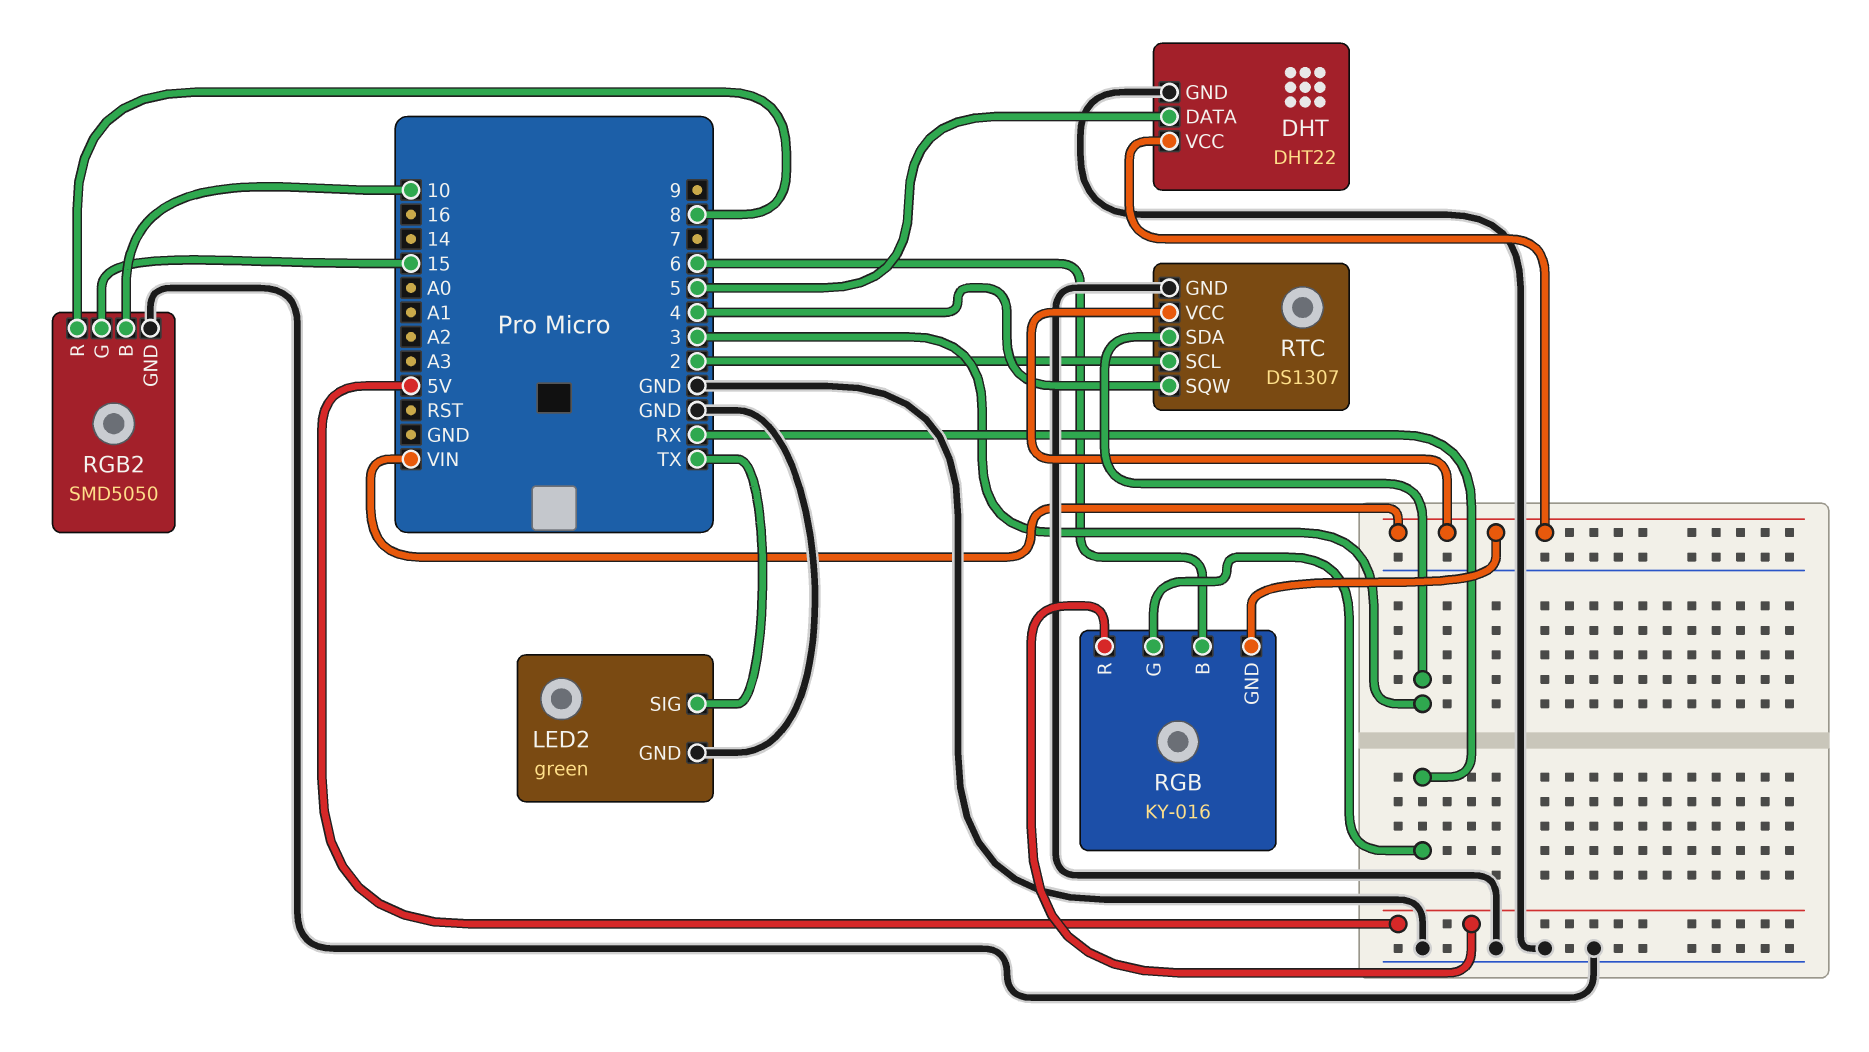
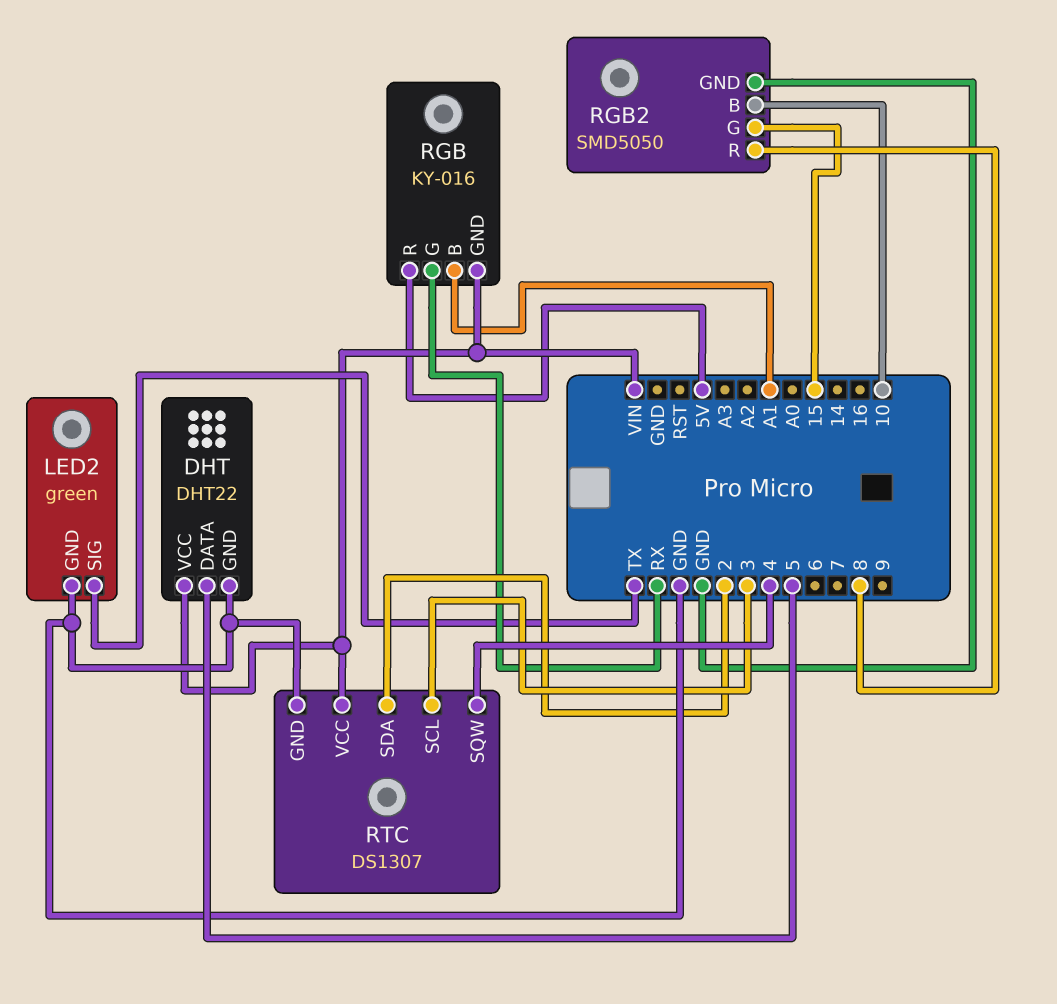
RGB pin B: 6 -> A1
RTC pin SCL: 2 -> 3
RTC pin SDA: 3 -> 2

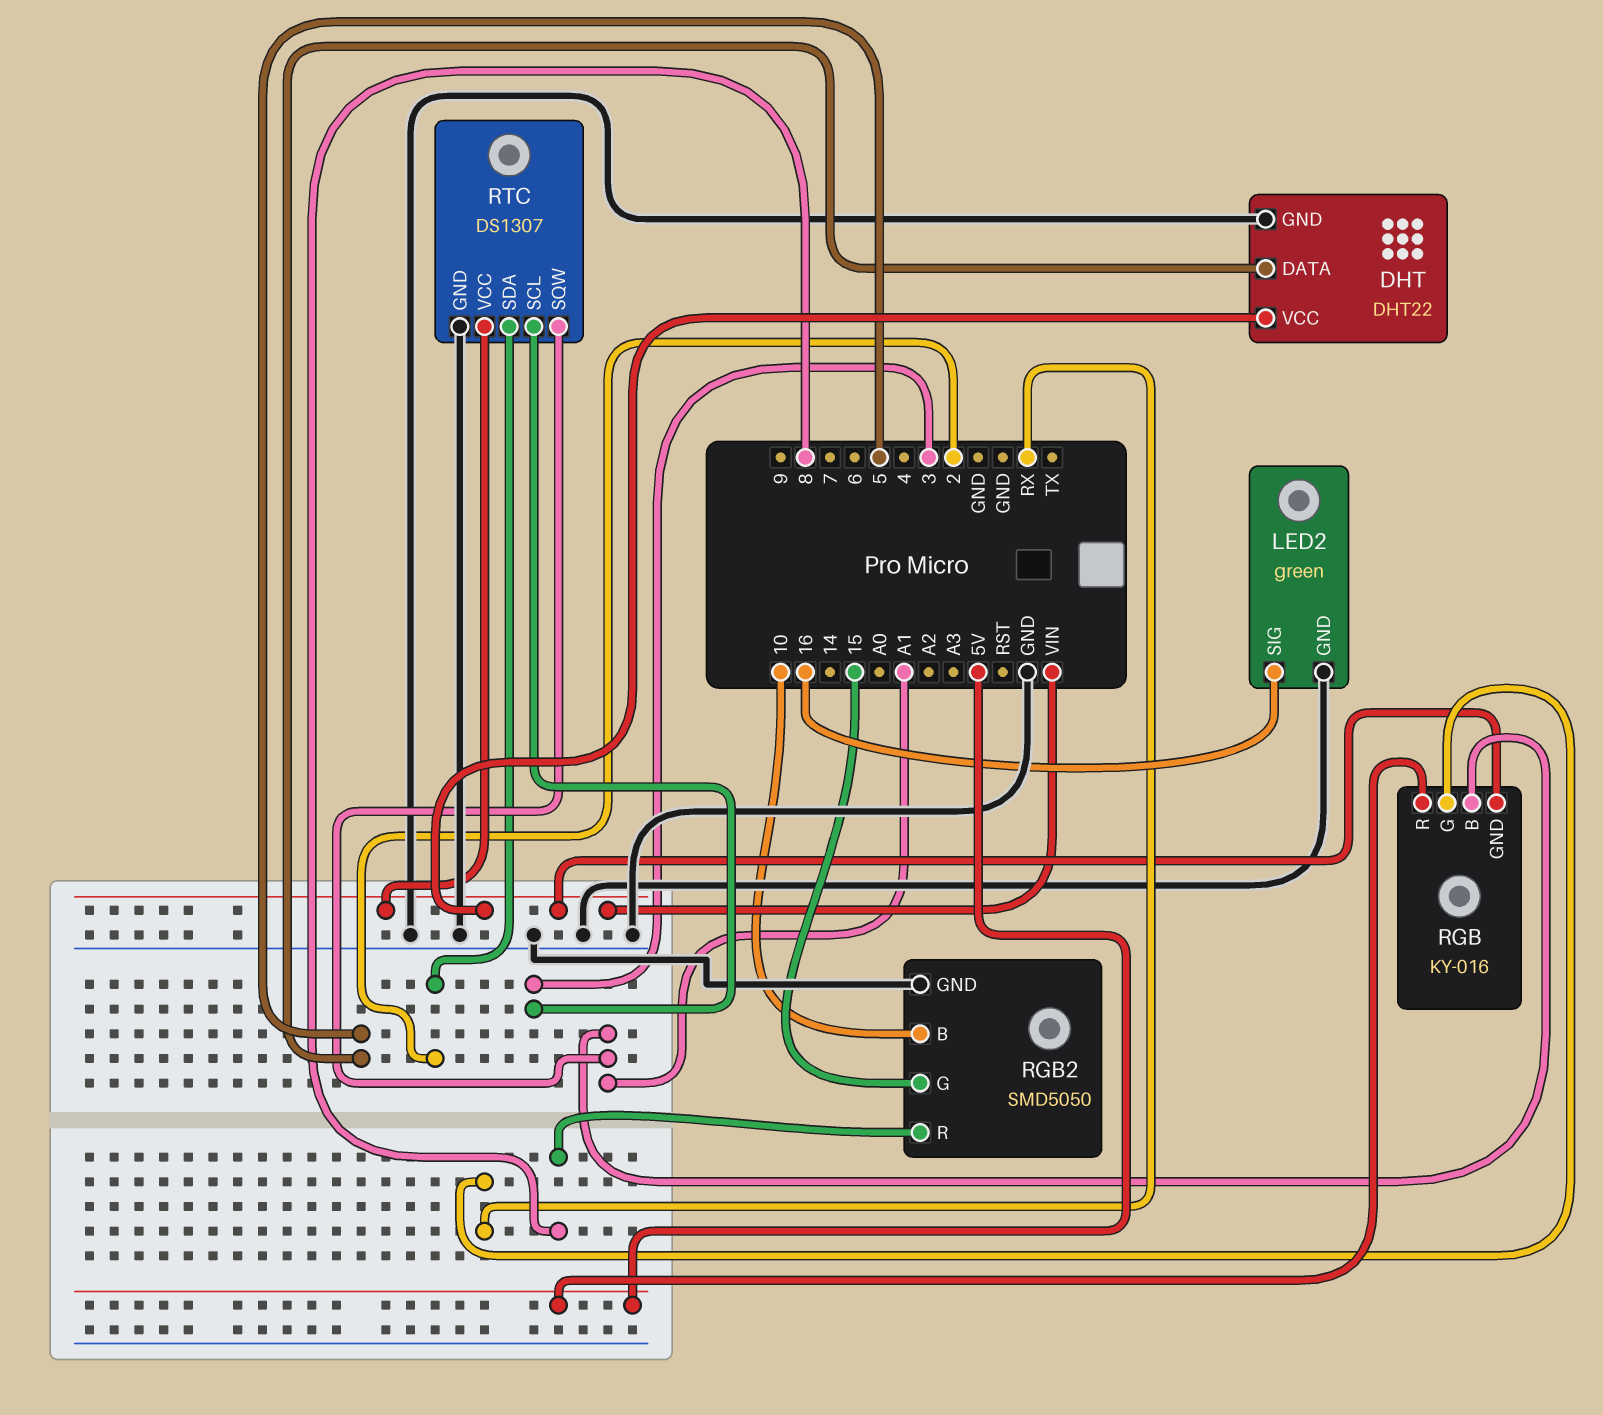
LED2 pin SIG: TX -> 16
RTC pin SQW: 4 -> A1

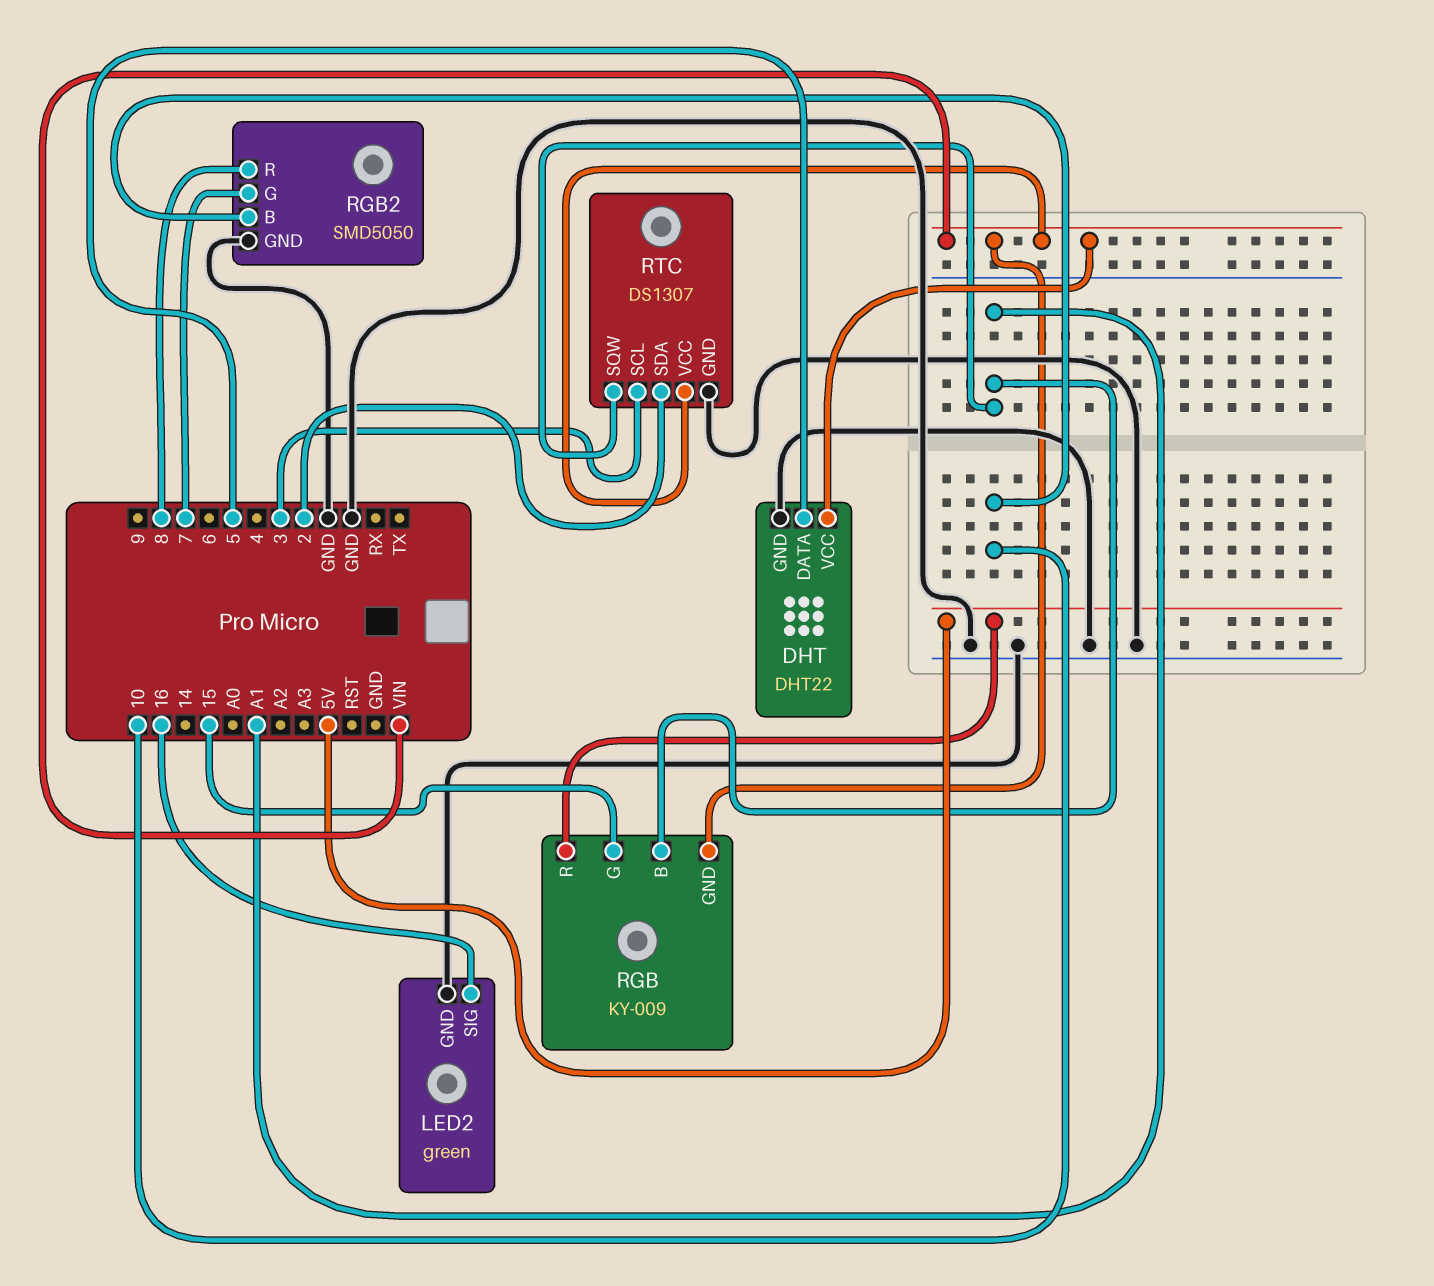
RGB: KY-016 -> KY-009
RGB pin G: RX -> 15
RGB2 pin G: 15 -> 7

